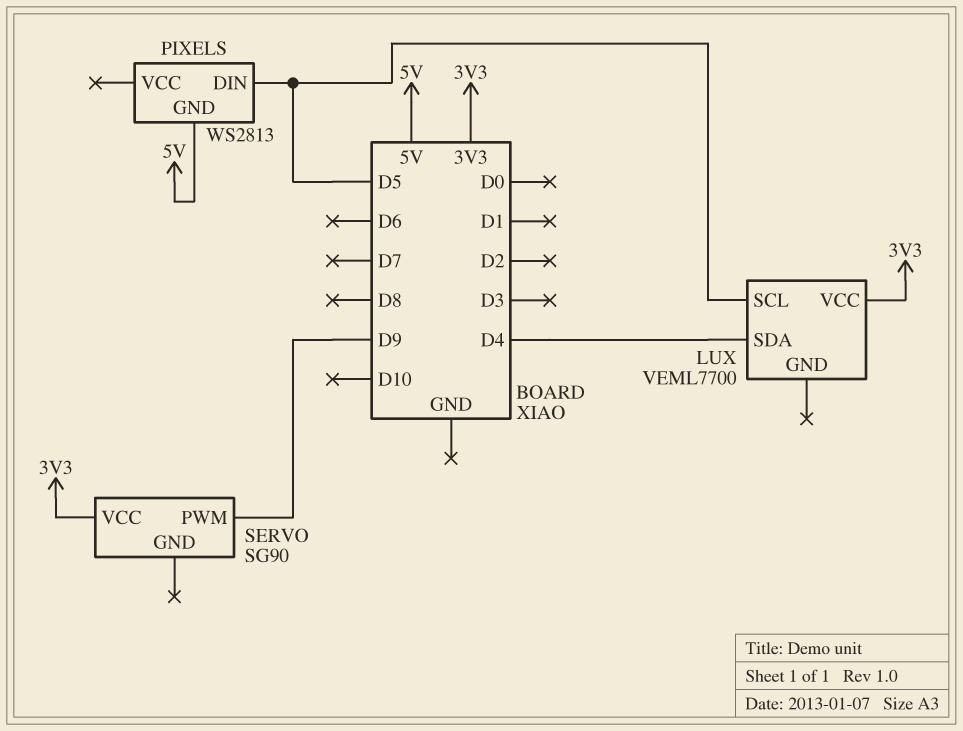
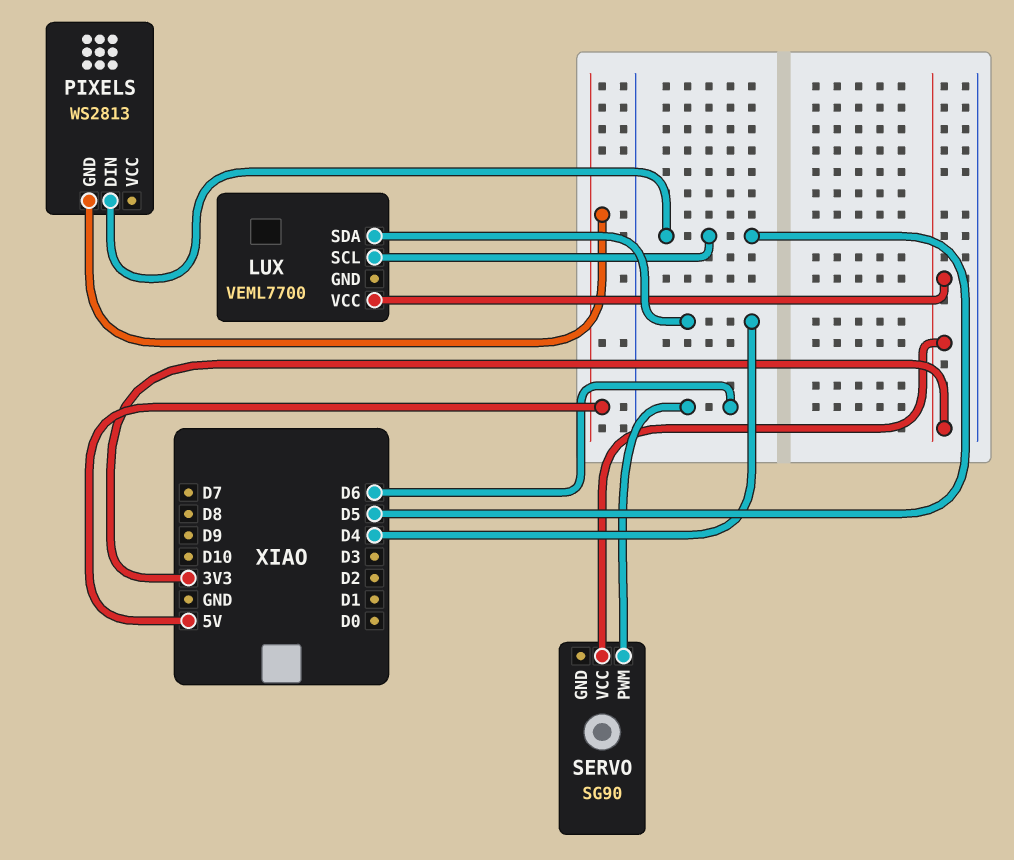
SERVO pin PWM: D9 -> D6

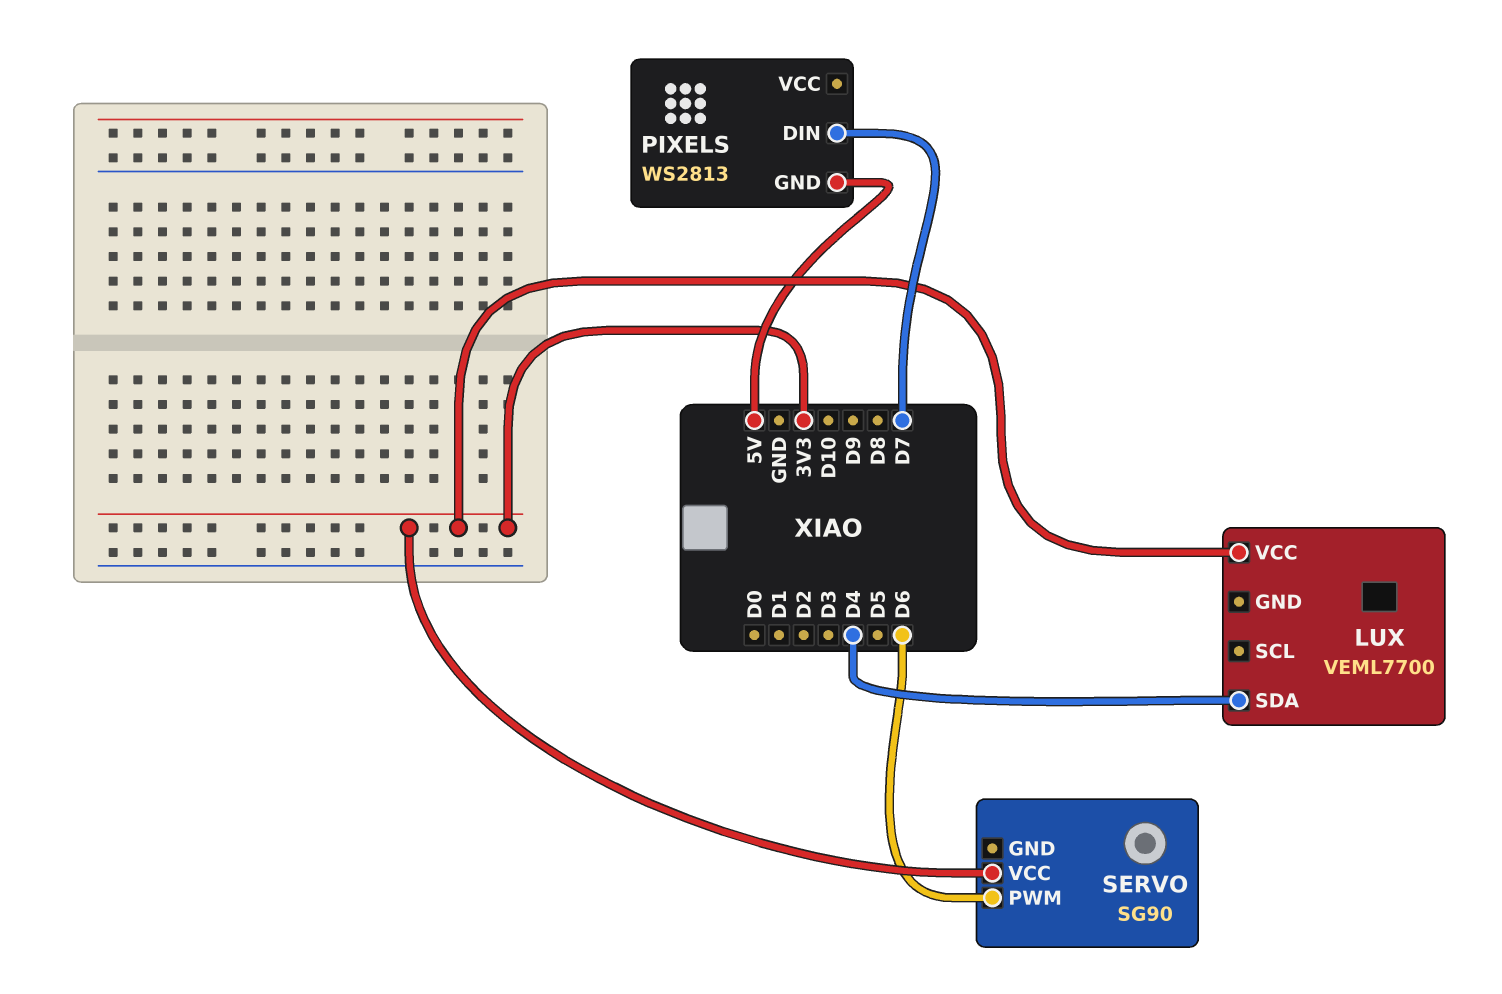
LUX pin SCL: D5 -> none
PIXELS pin DIN: D5 -> D7

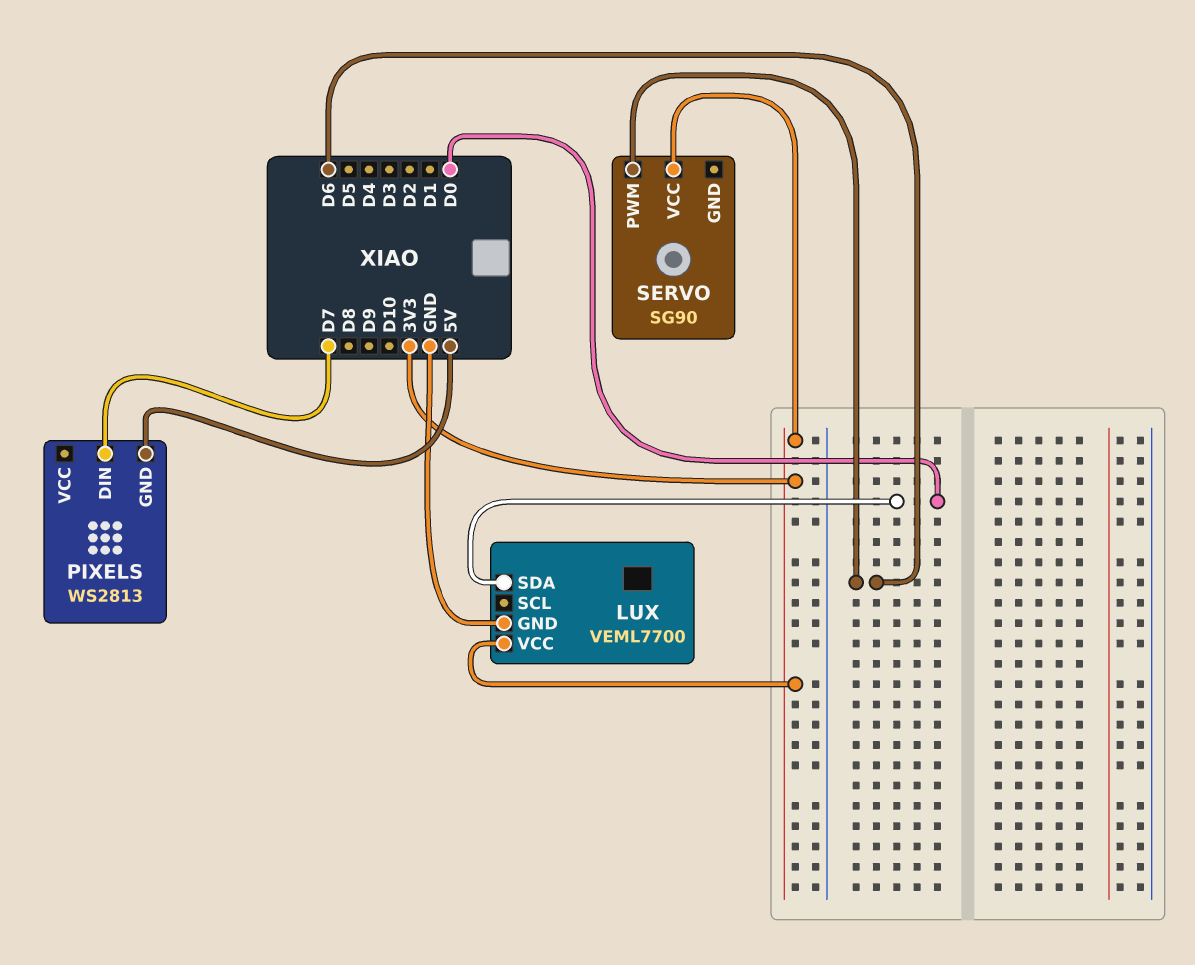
LUX pin GND: none -> GND
LUX pin SDA: D4 -> D0

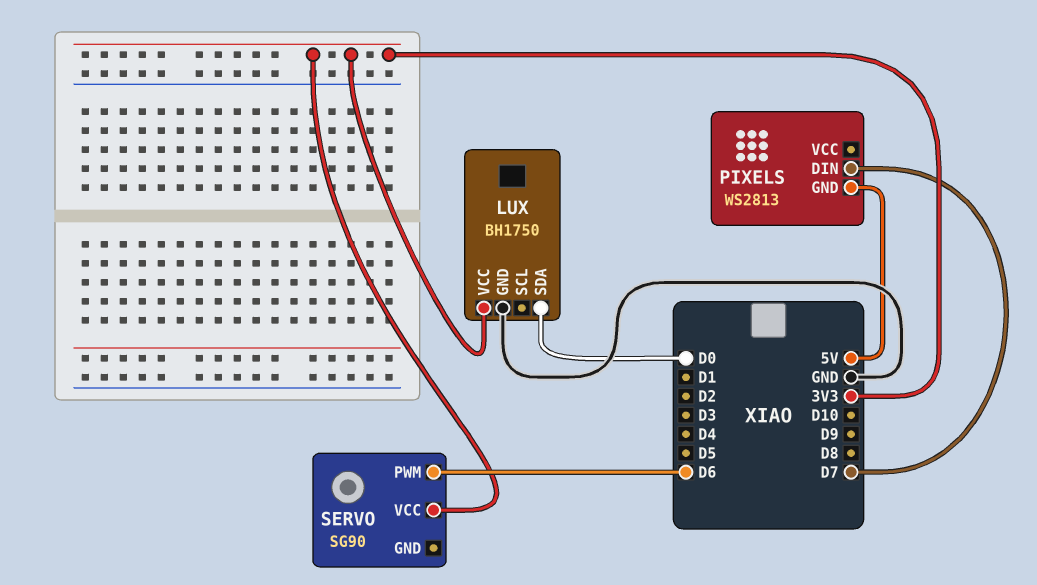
LUX: VEML7700 -> BH1750

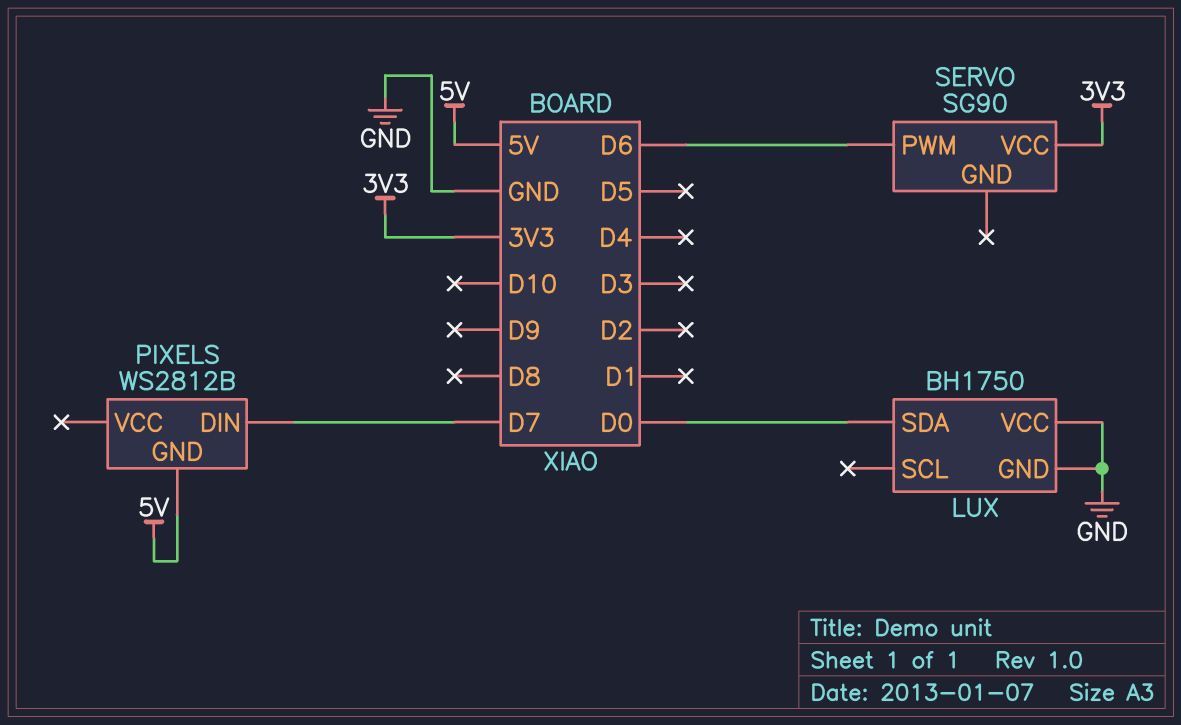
LUX pin VCC: 3V3 -> GND
PIXELS: WS2813 -> WS2812B

